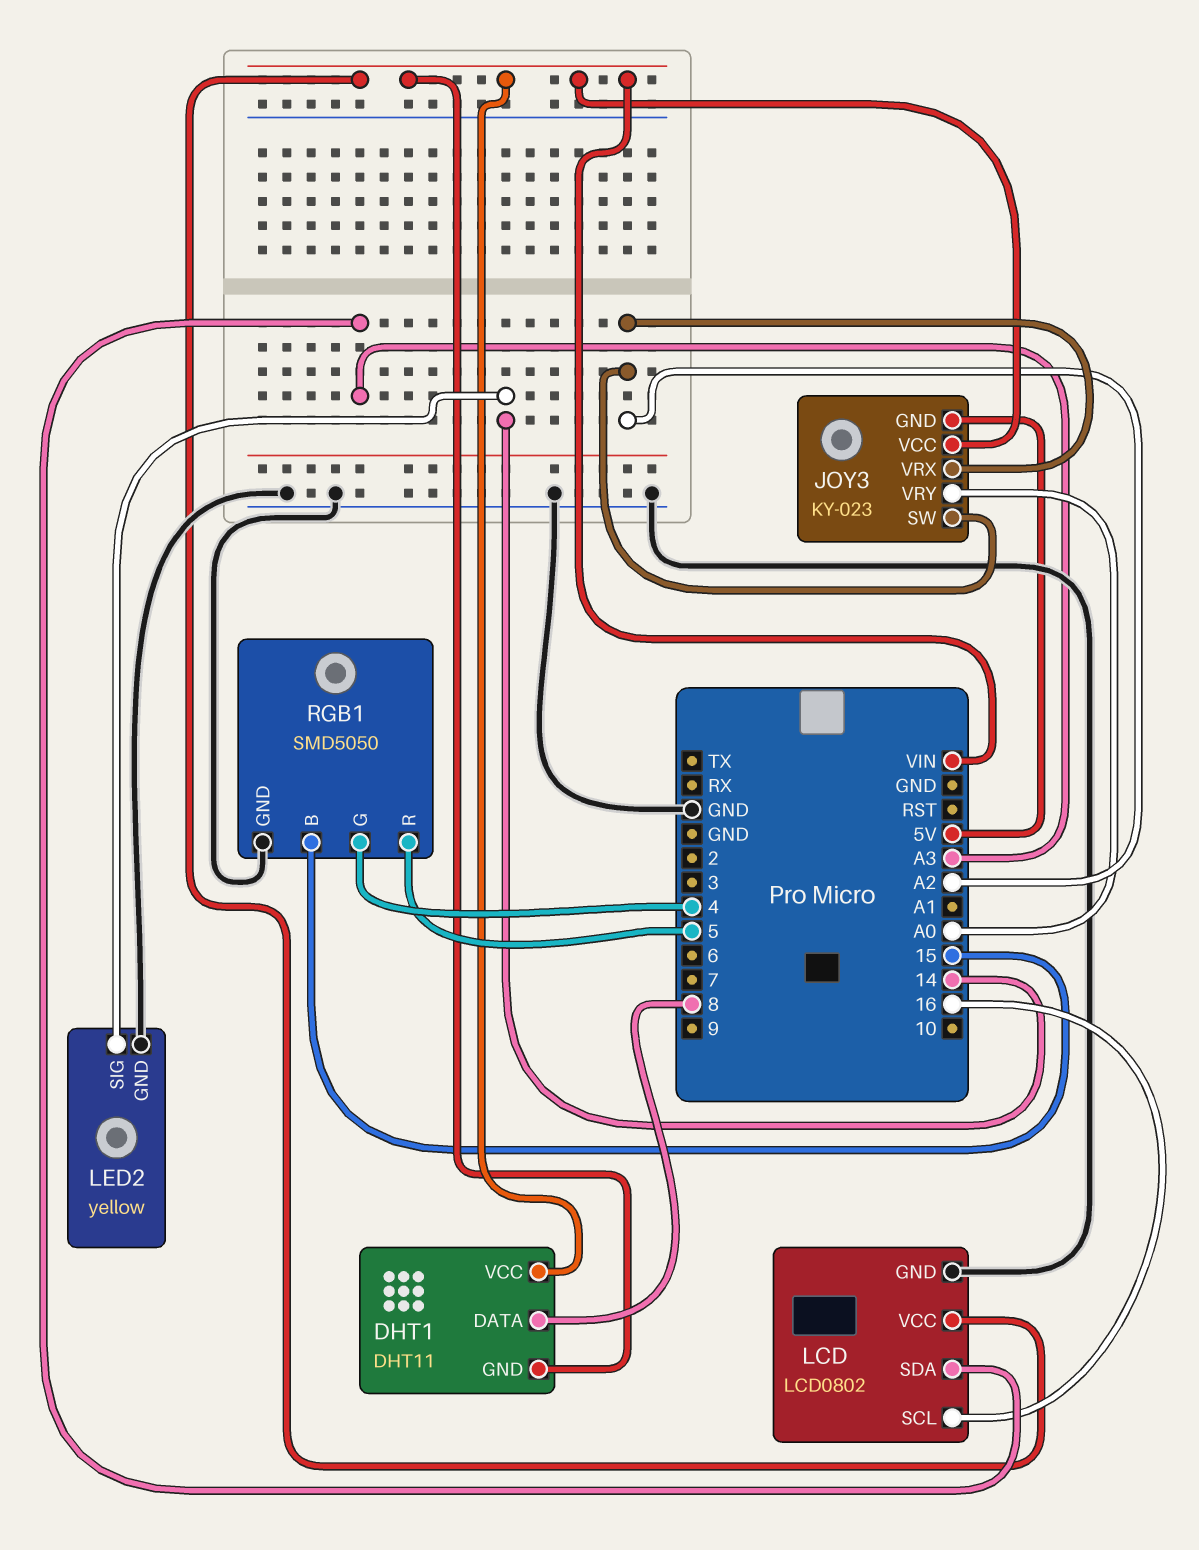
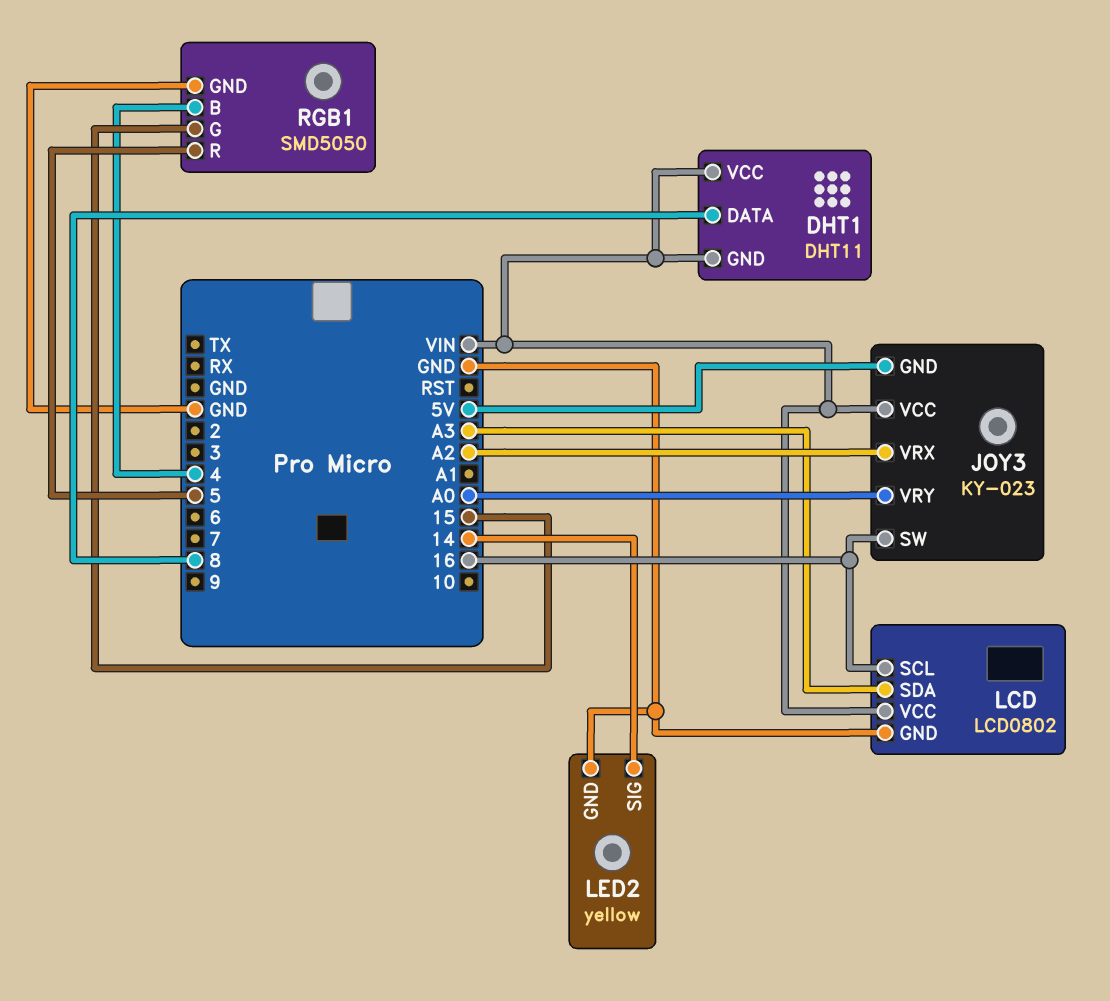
JOY3 pin SW: A2 -> 16
RGB1 pin B: 15 -> 4
RGB1 pin G: 4 -> 15

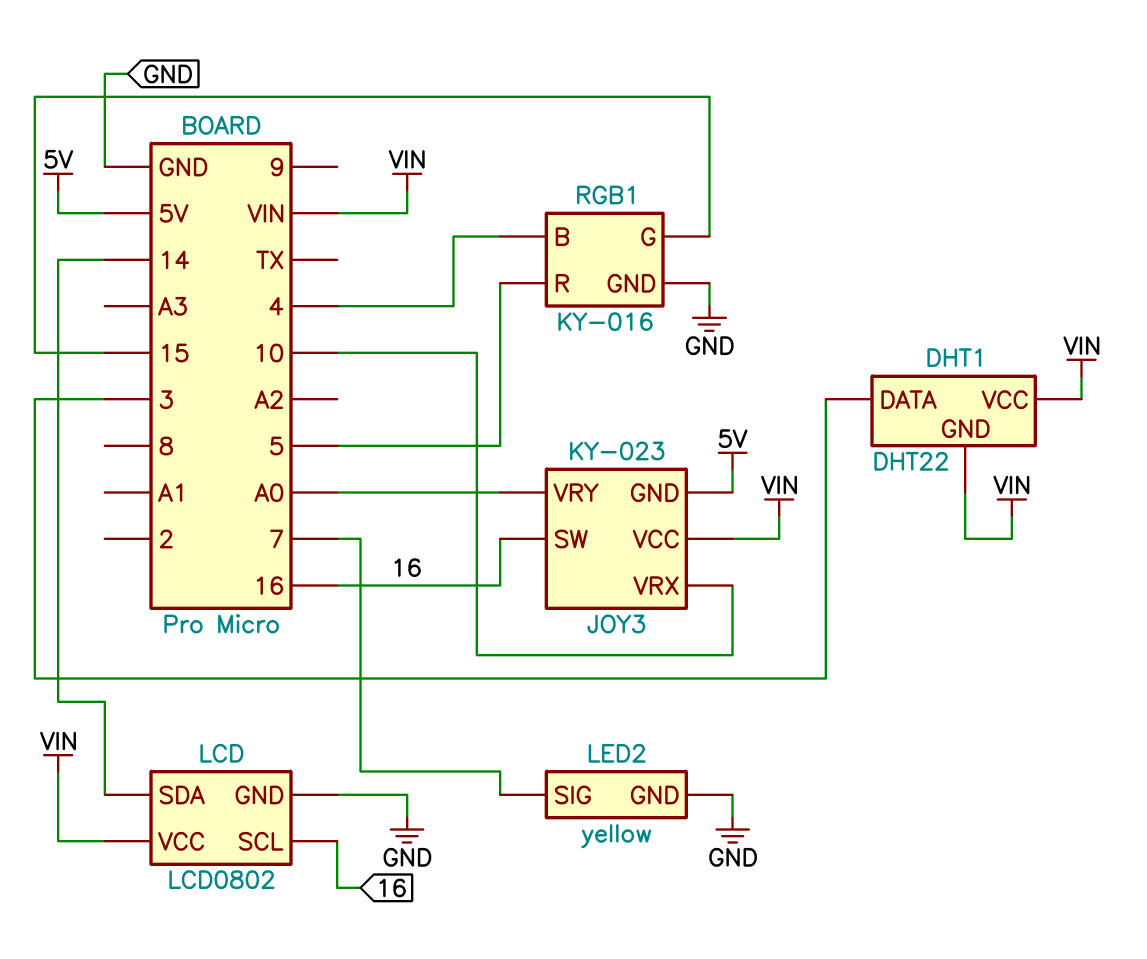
DHT1: DHT11 -> DHT22
DHT1 pin DATA: 8 -> 3
JOY3 pin VRX: A2 -> 10
LCD pin SDA: A3 -> 14
LED2 pin SIG: 14 -> 7
RGB1: SMD5050 -> KY-016

